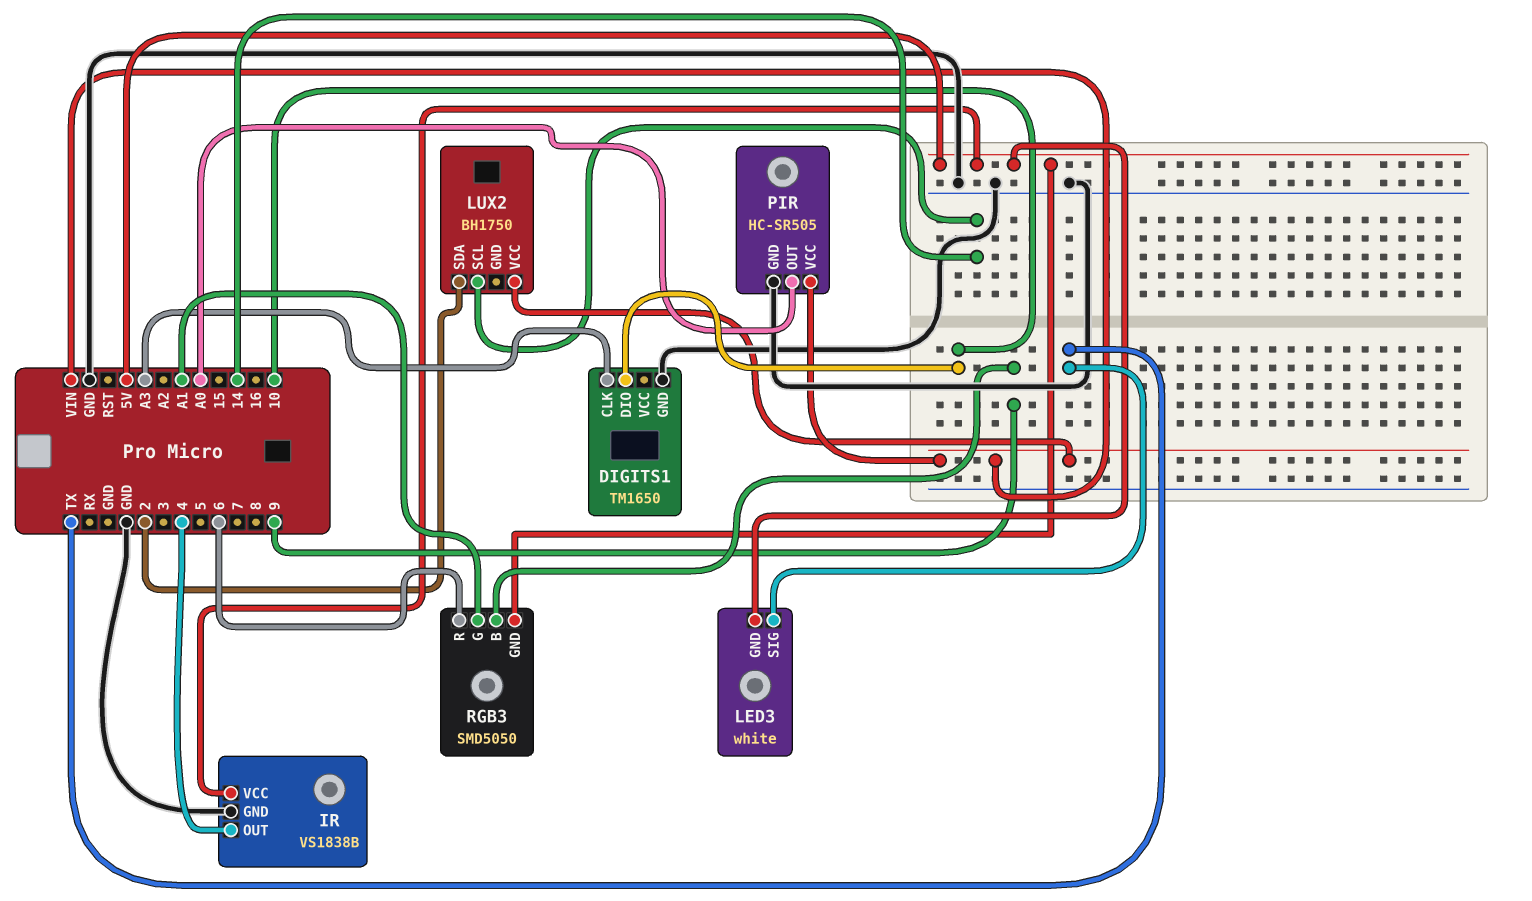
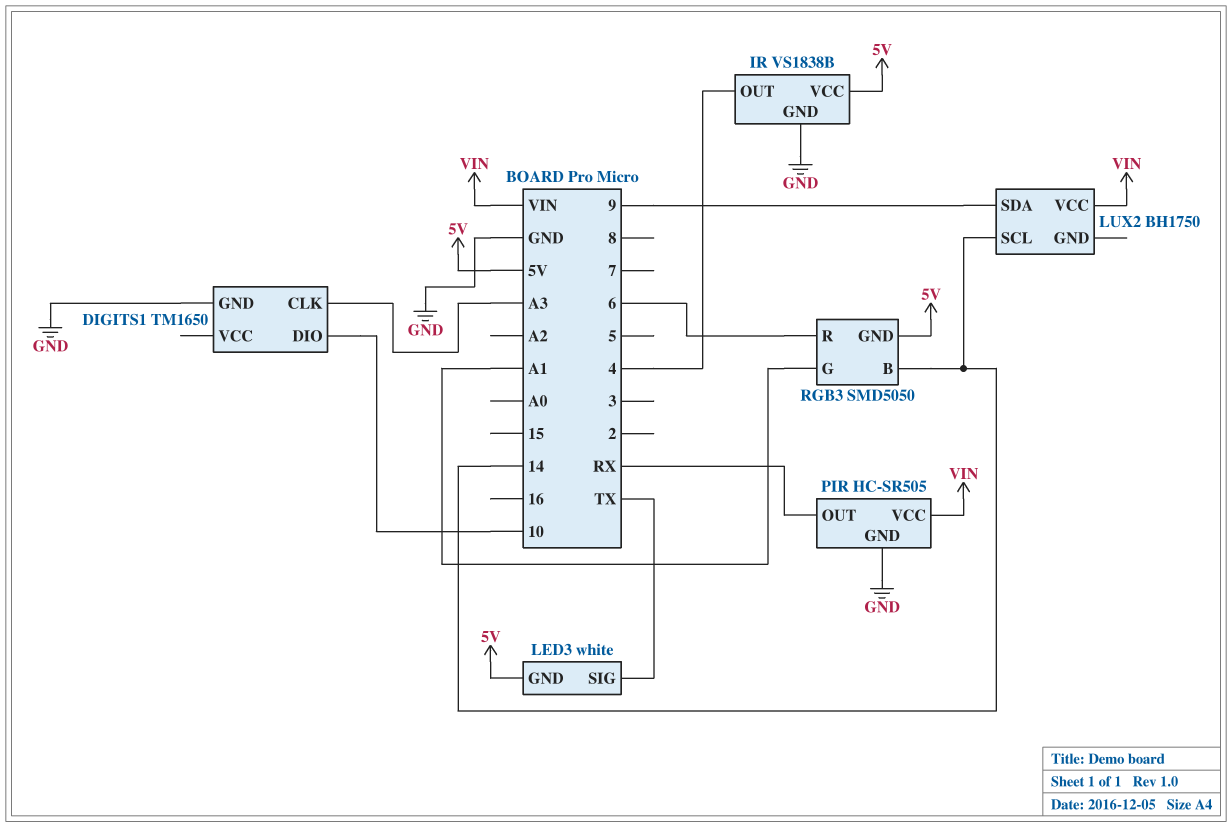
LUX2 pin SDA: 2 -> 9
PIR pin OUT: A0 -> RX
RGB3 pin B: 9 -> 14

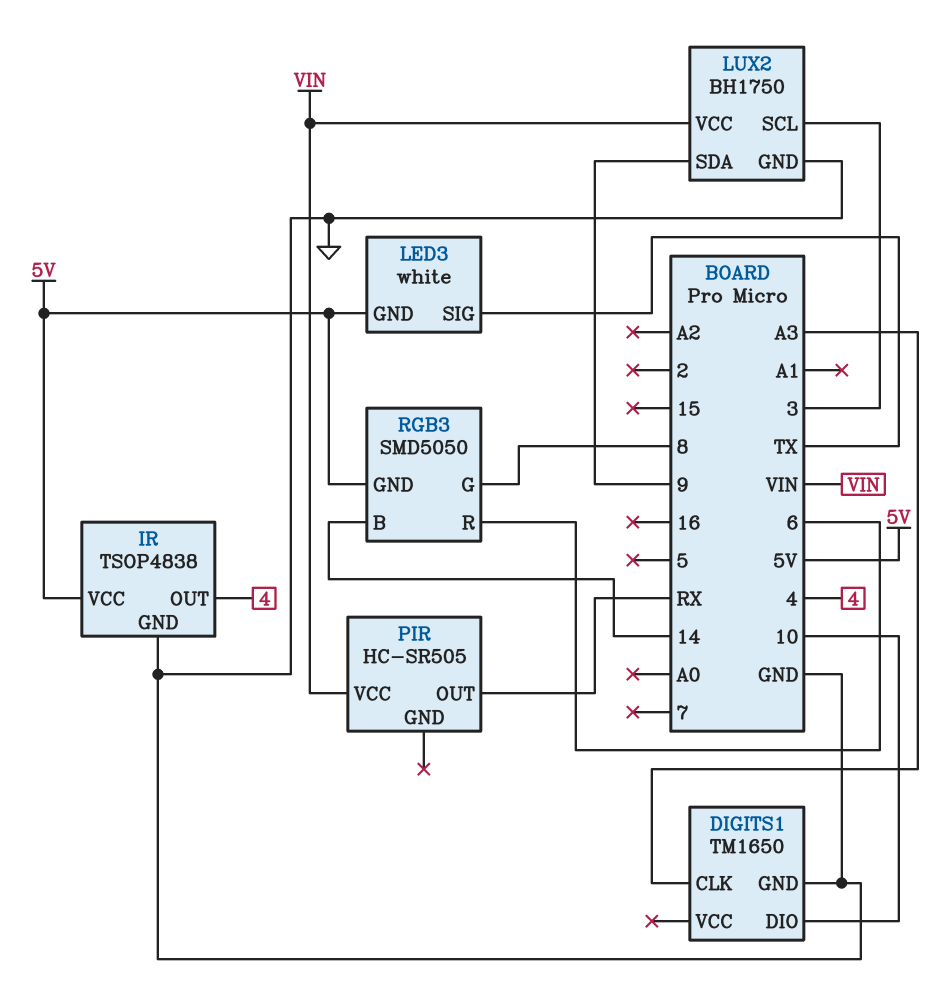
IR: VS1838B -> TSOP4838
LUX2 pin GND: none -> GND
LUX2 pin SCL: 14 -> 3
PIR pin GND: GND -> none
RGB3 pin G: A1 -> 8

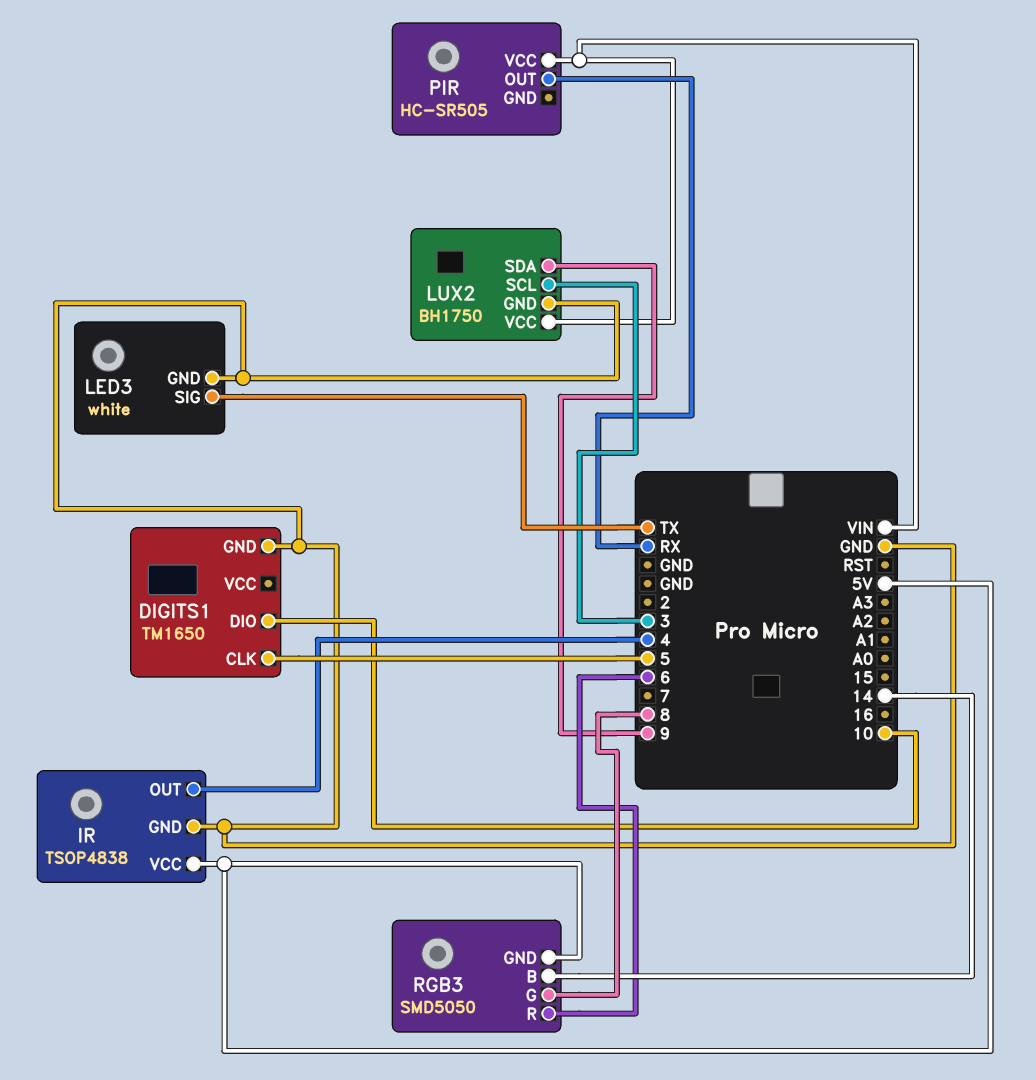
DIGITS1 pin CLK: A3 -> 5
LED3 pin GND: 5V -> GND

